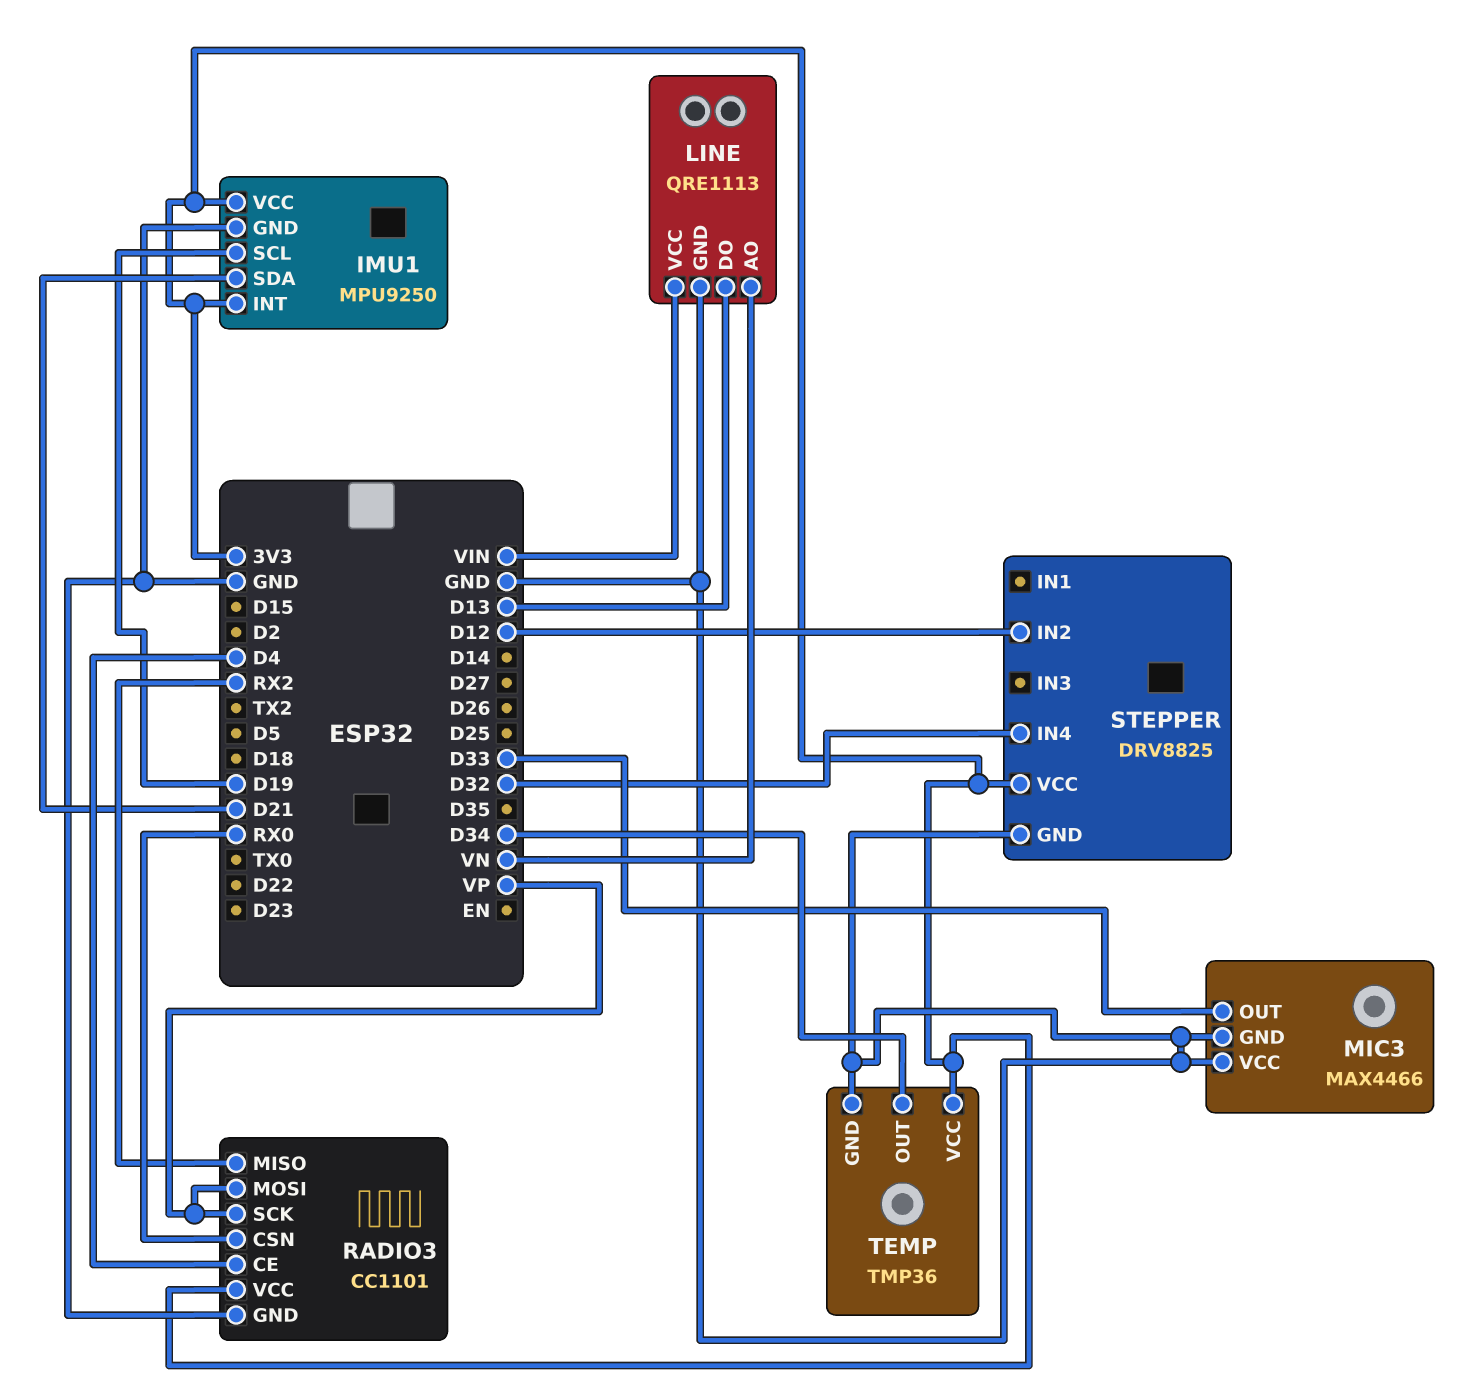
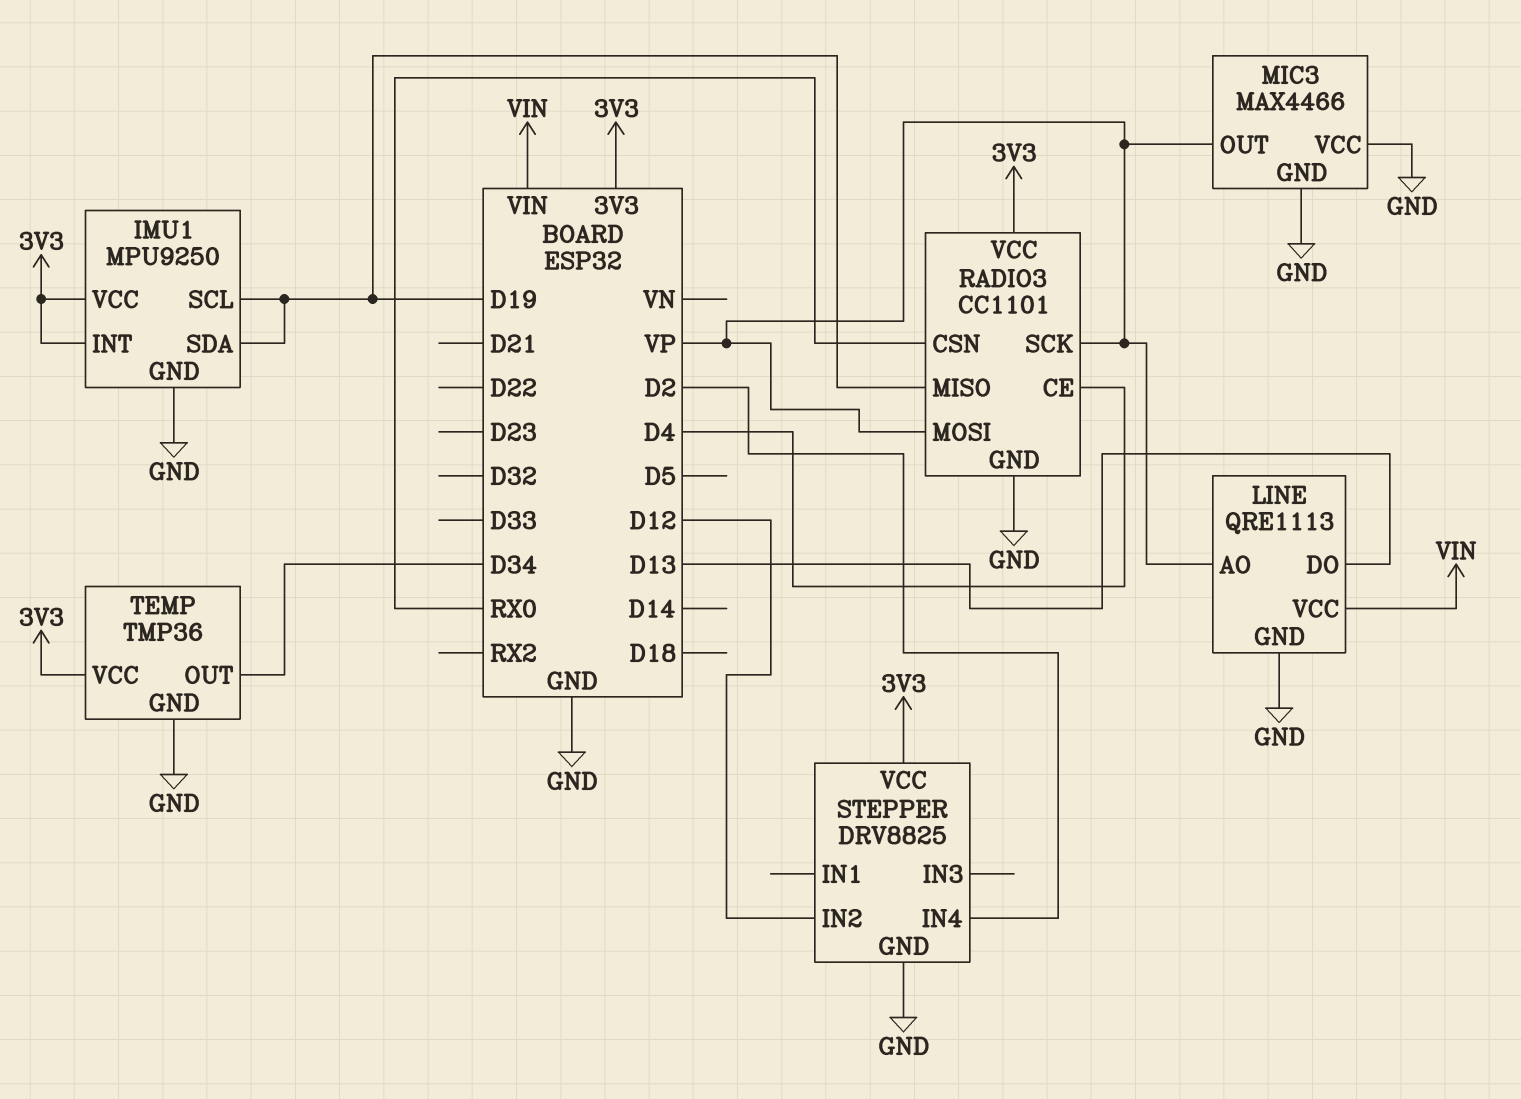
IMU1 pin SDA: D21 -> D19
LINE pin AO: VN -> VP
MIC3 pin OUT: D33 -> VP
RADIO3 pin MISO: RX2 -> D19
STEPPER pin IN4: D32 -> D2

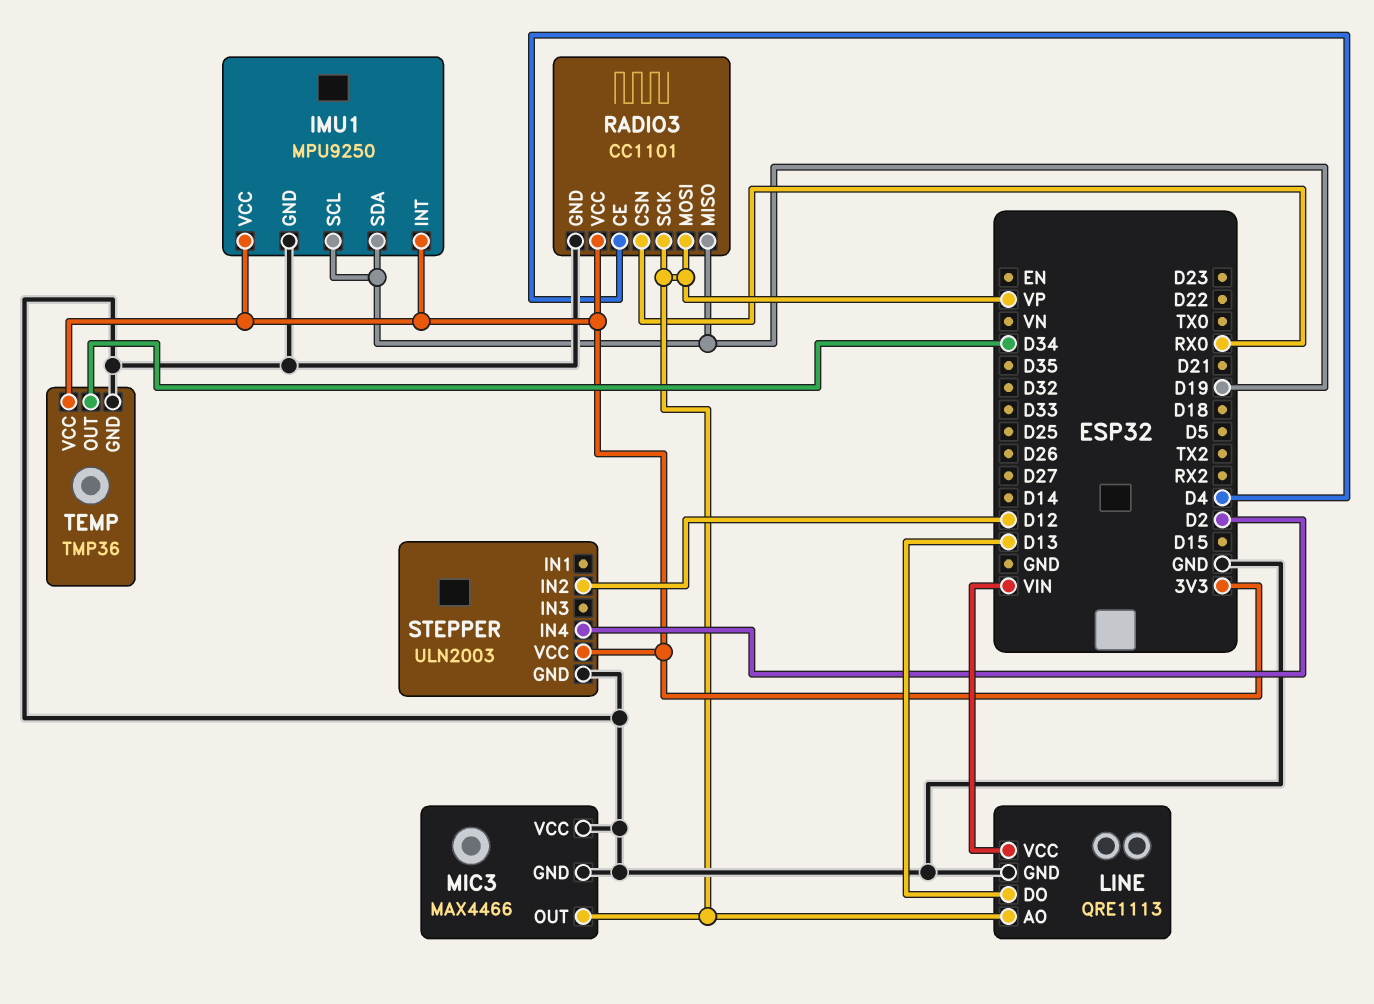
STEPPER: DRV8825 -> ULN2003

